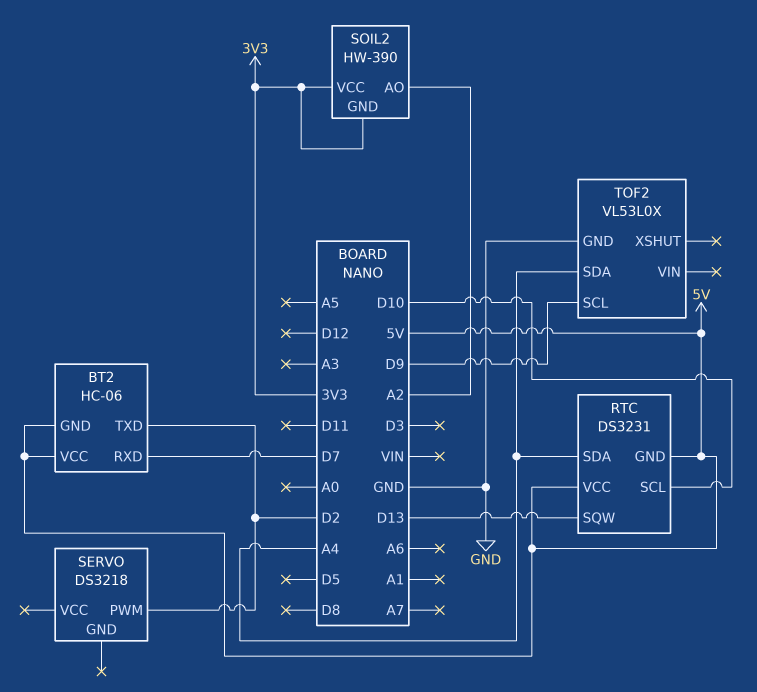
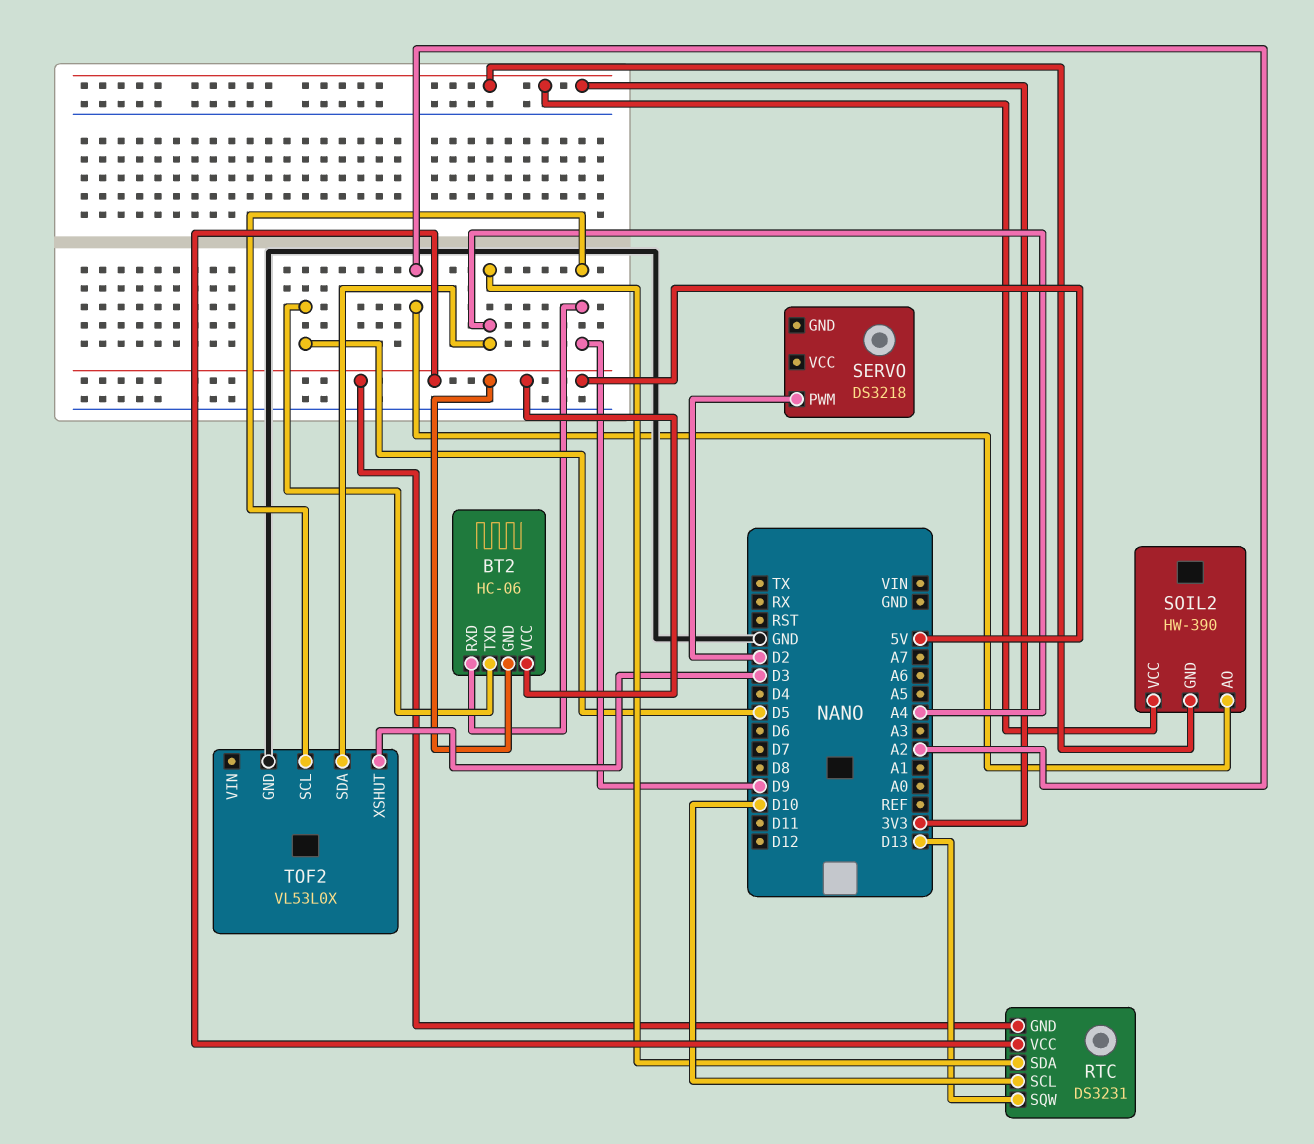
BT2 pin RXD: D7 -> D9
BT2 pin TXD: D2 -> D5
TOF2 pin XSHUT: none -> D3

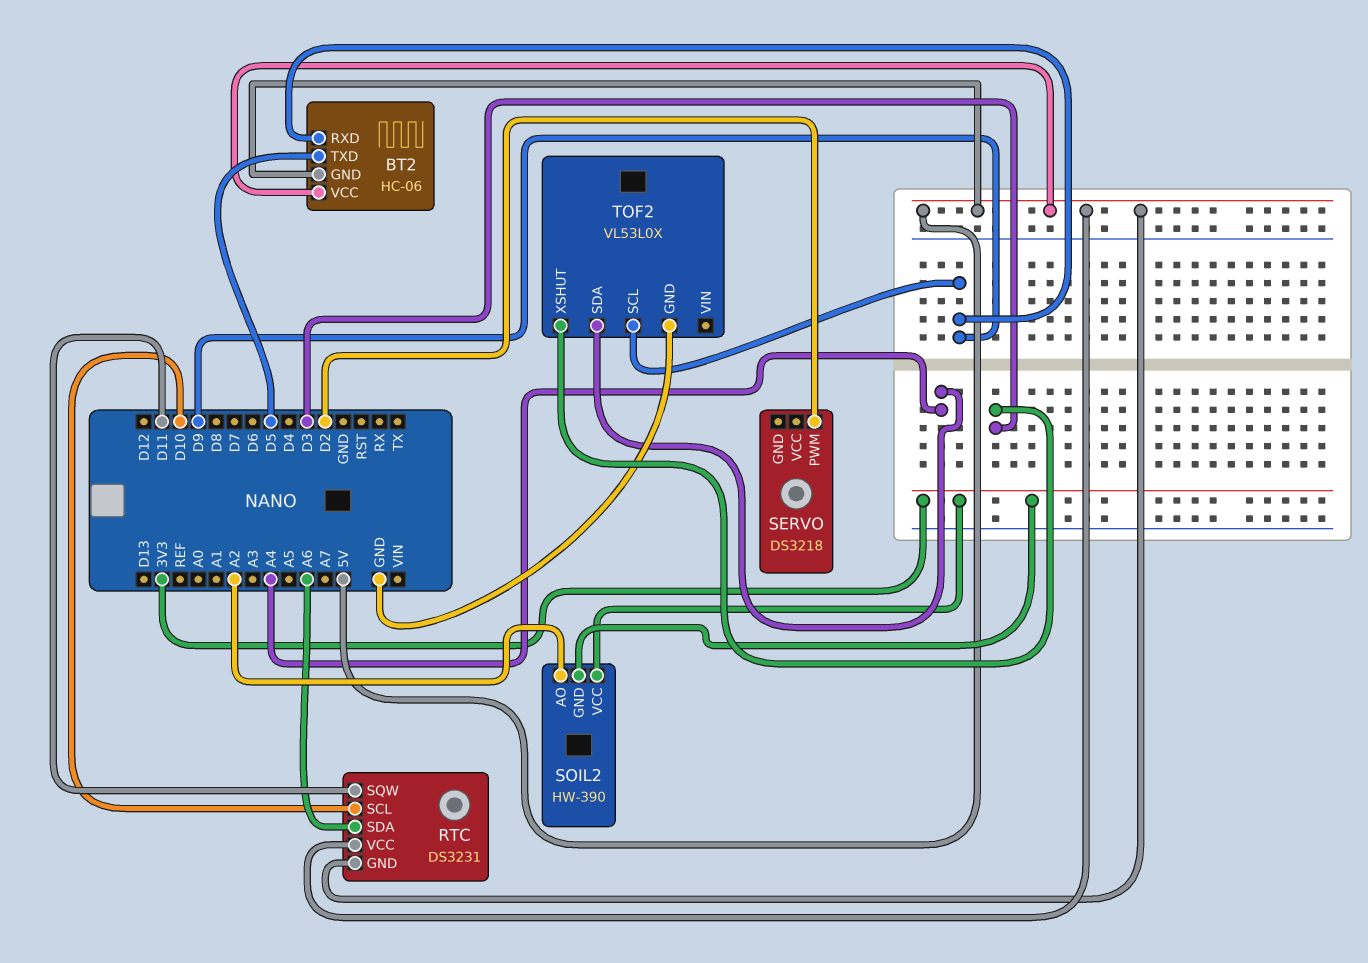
RTC pin SDA: A4 -> A6
RTC pin SQW: D13 -> D11

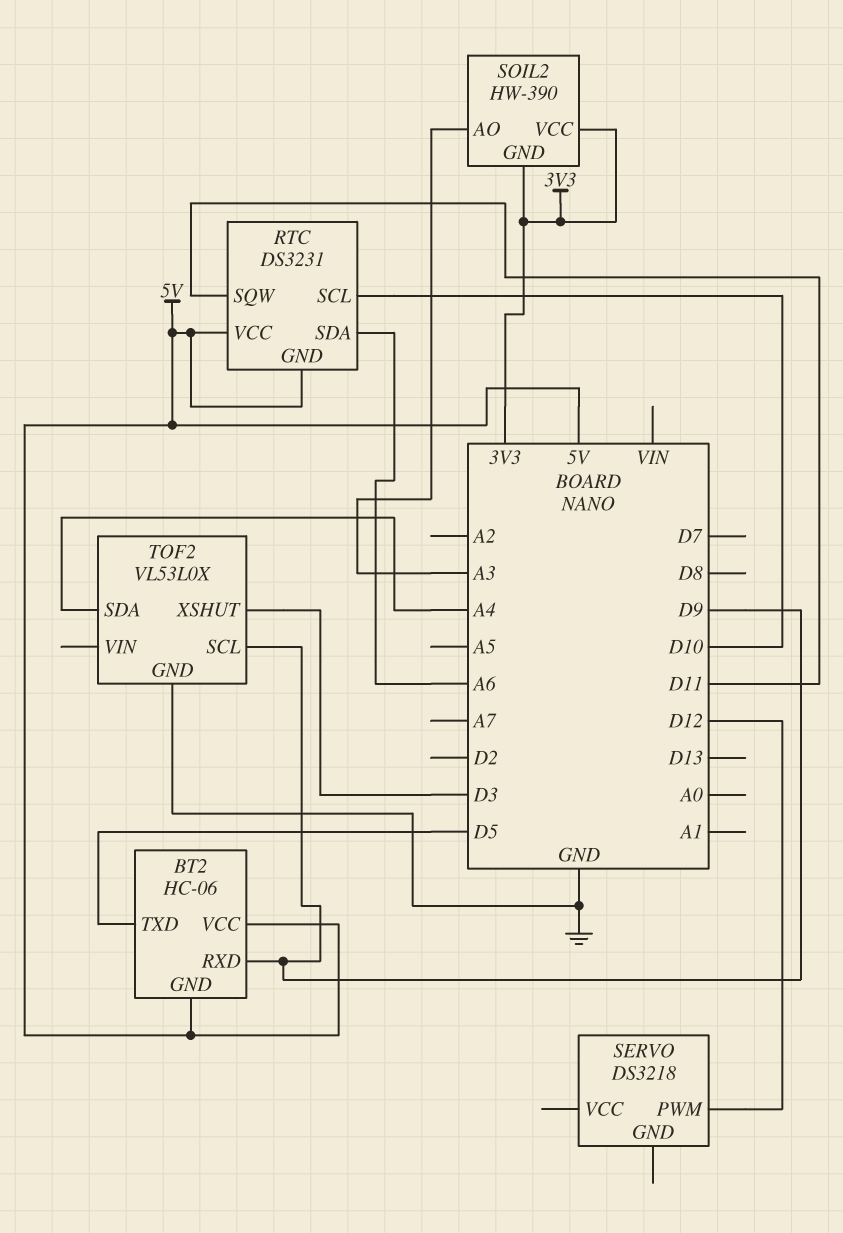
SERVO pin PWM: D2 -> D12
SOIL2 pin AO: A2 -> A3

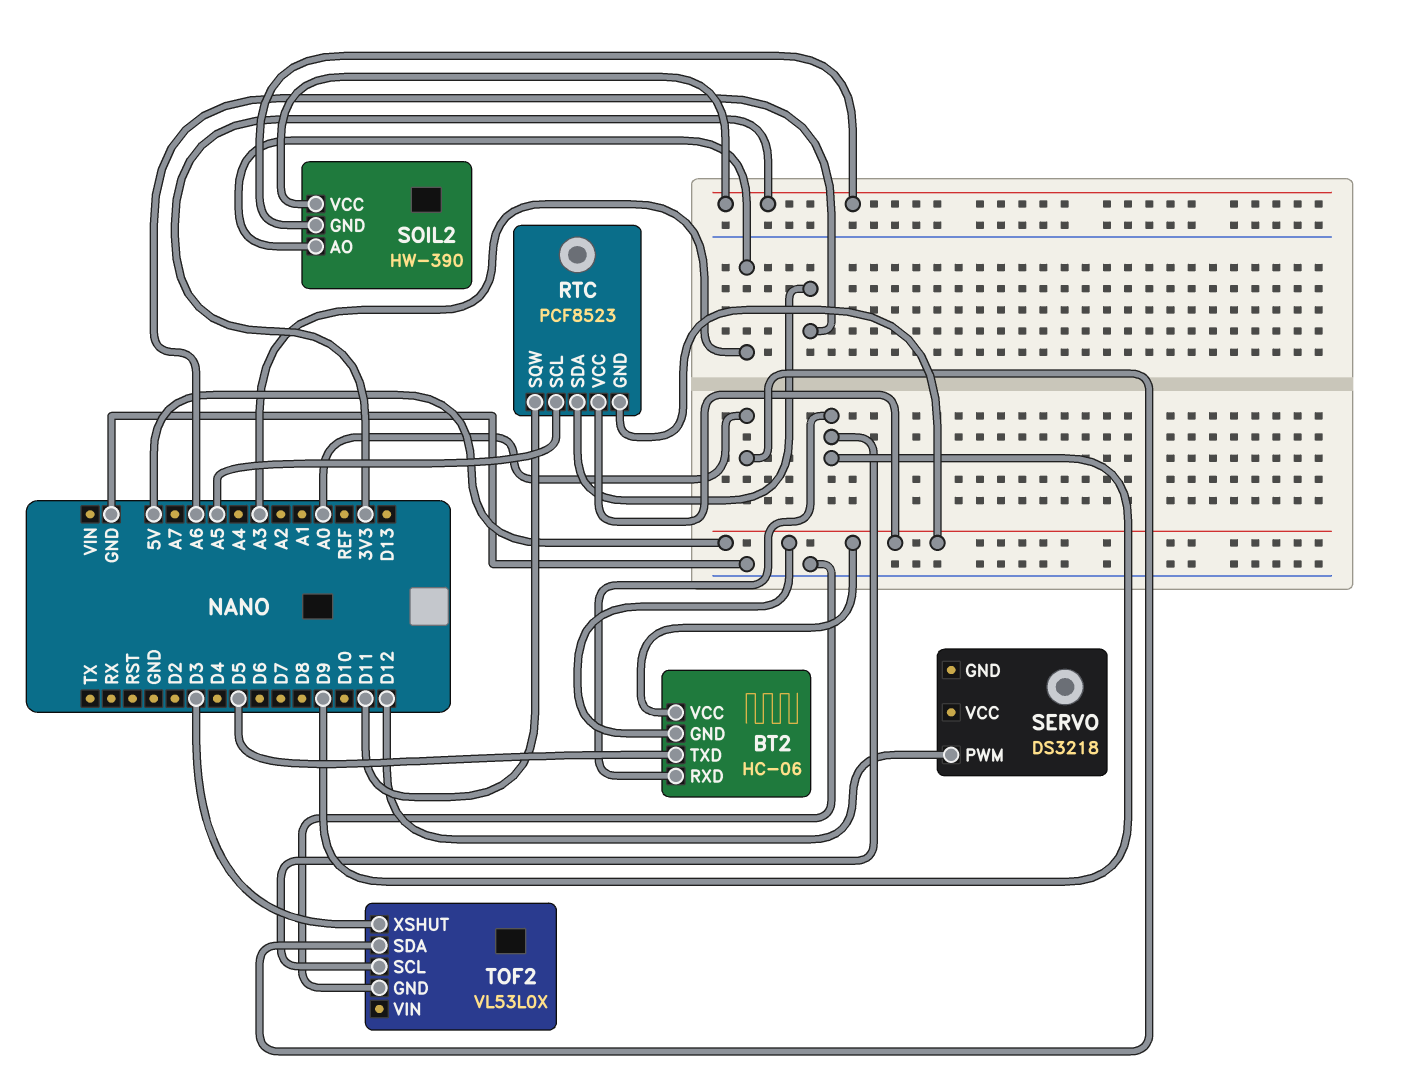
RTC: DS3231 -> PCF8523
RTC pin SCL: D10 -> A5
TOF2 pin SDA: A4 -> A0

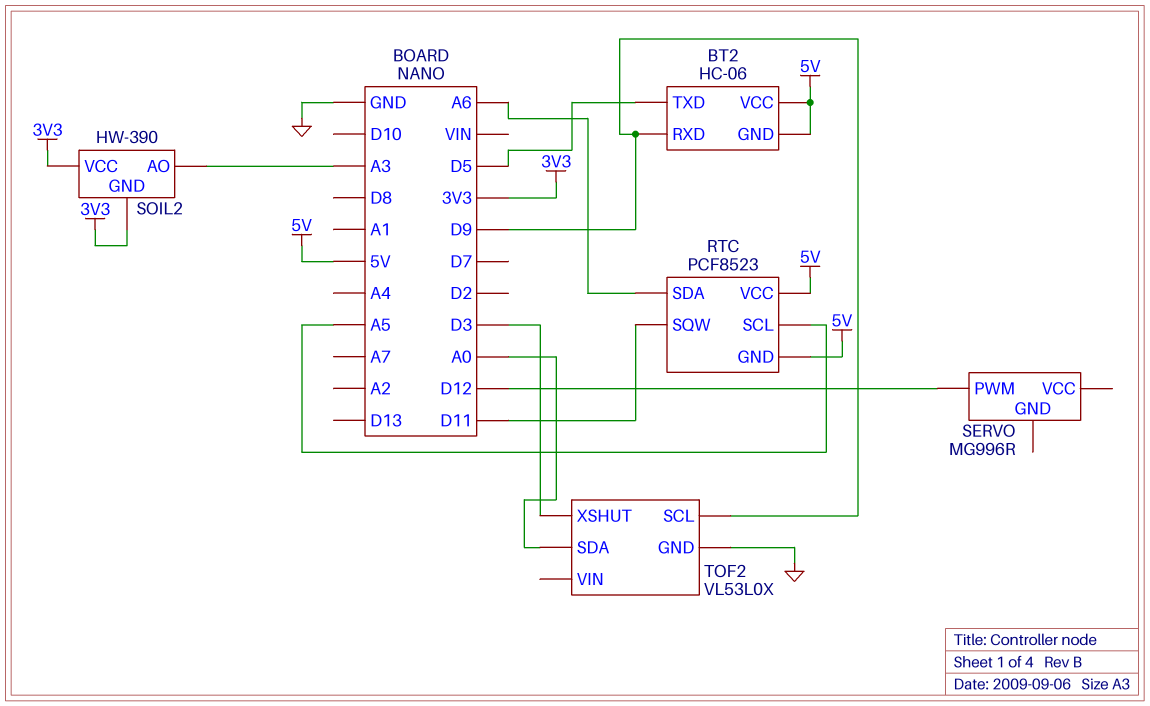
SERVO: DS3218 -> MG996R

